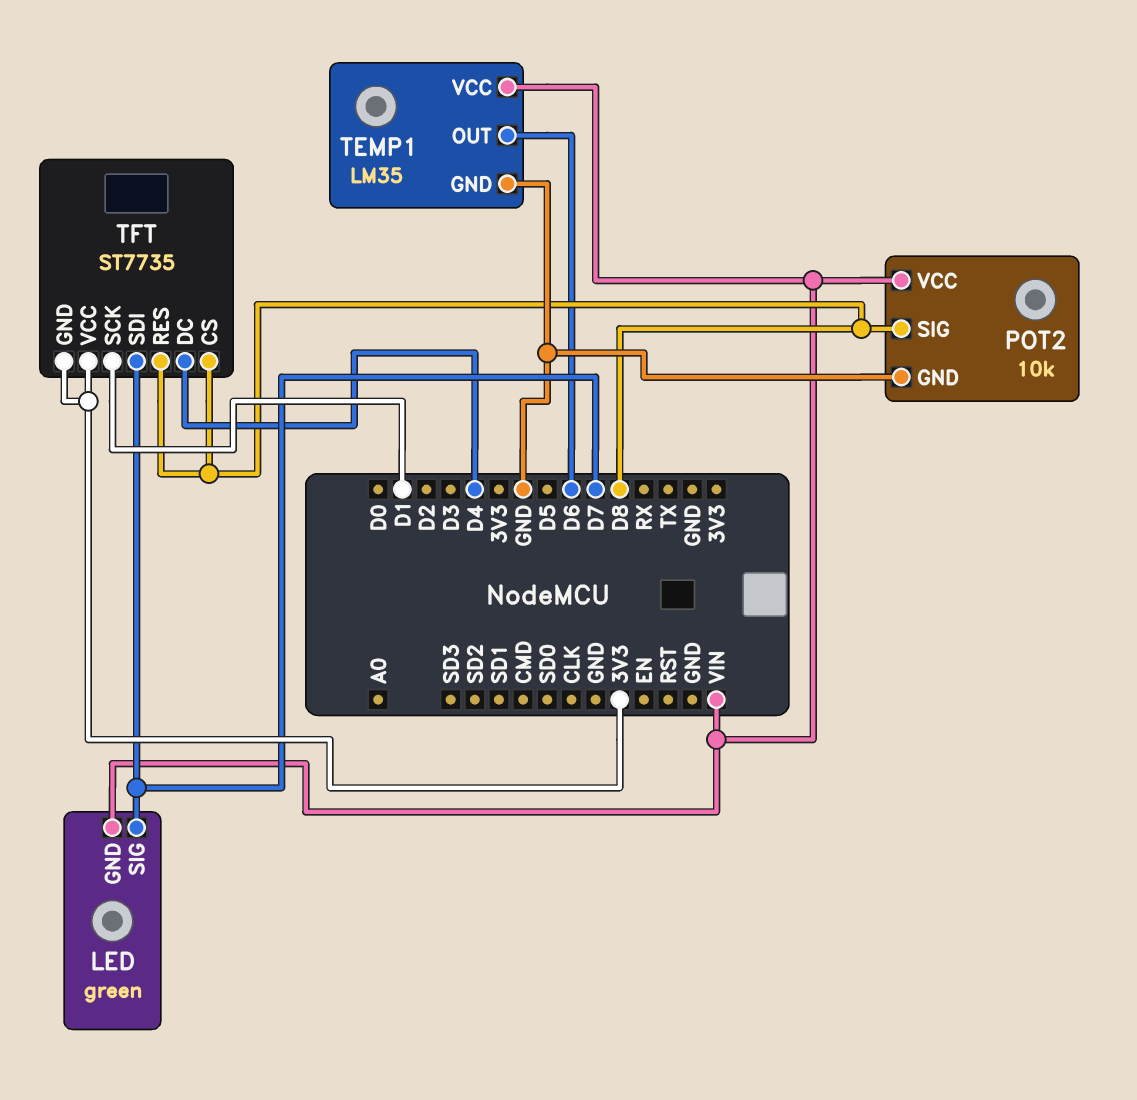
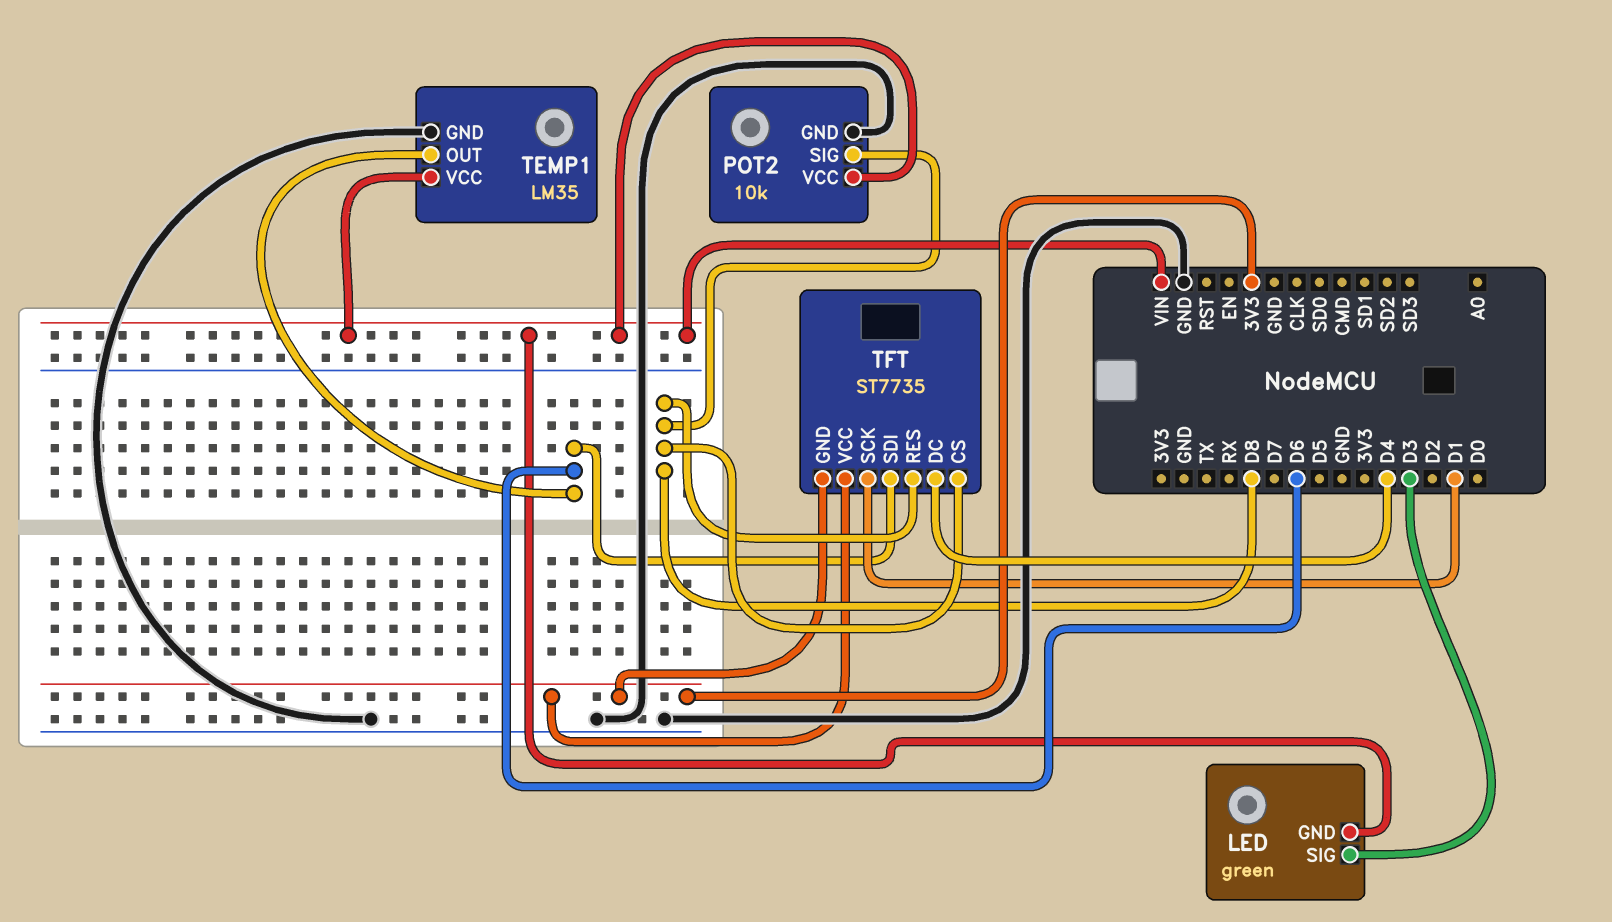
LED pin SIG: D7 -> D3
TFT pin SDI: D7 -> D6

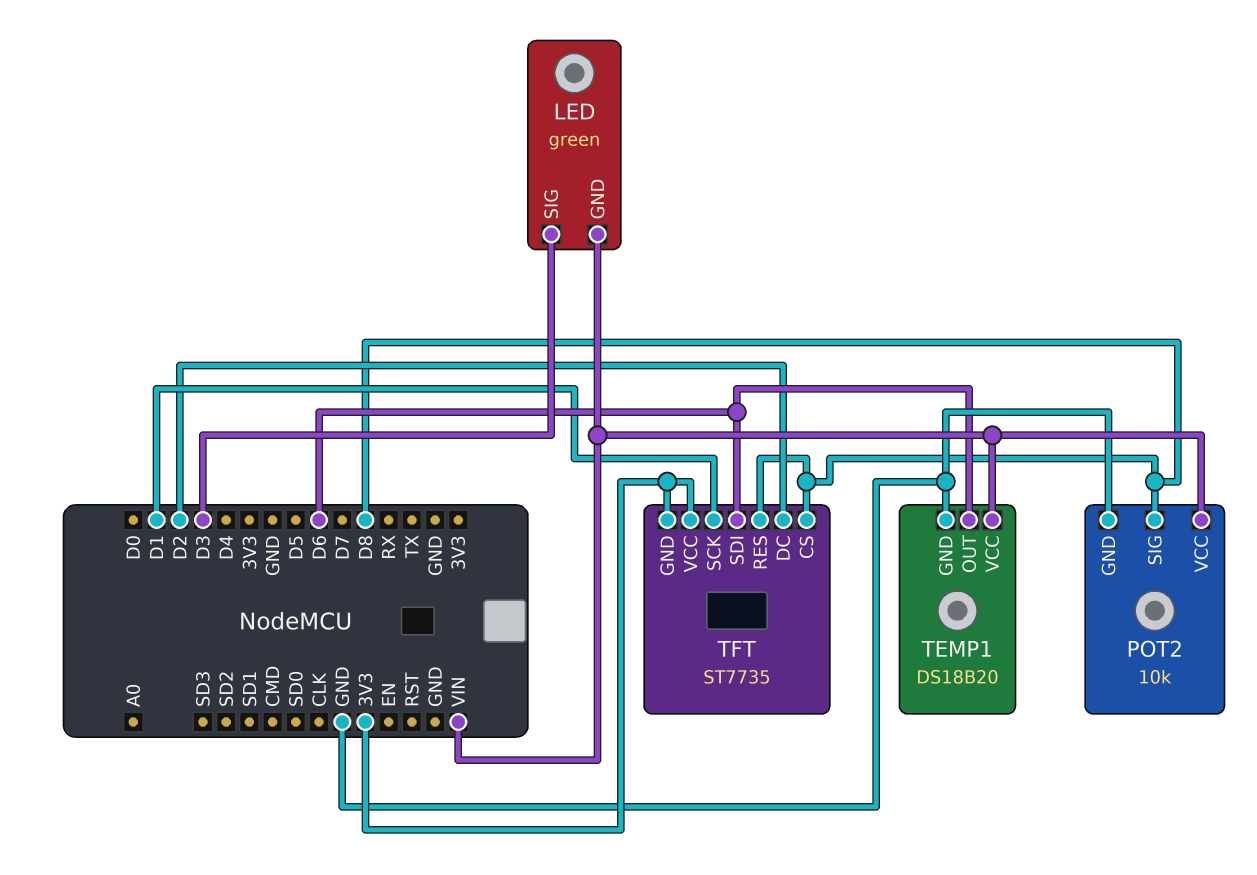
TEMP1: LM35 -> DS18B20
TFT pin DC: D4 -> D2

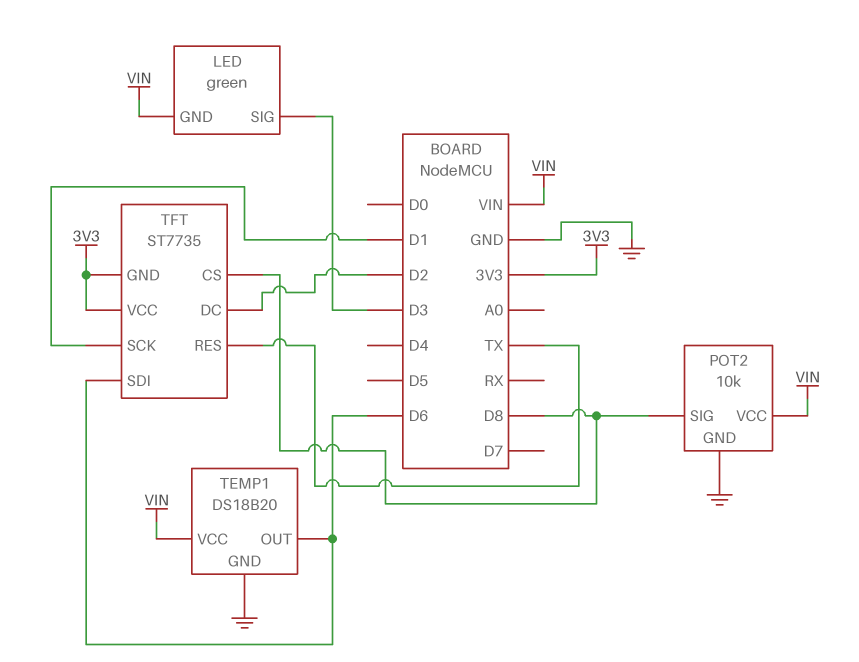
TFT pin RES: D8 -> TX

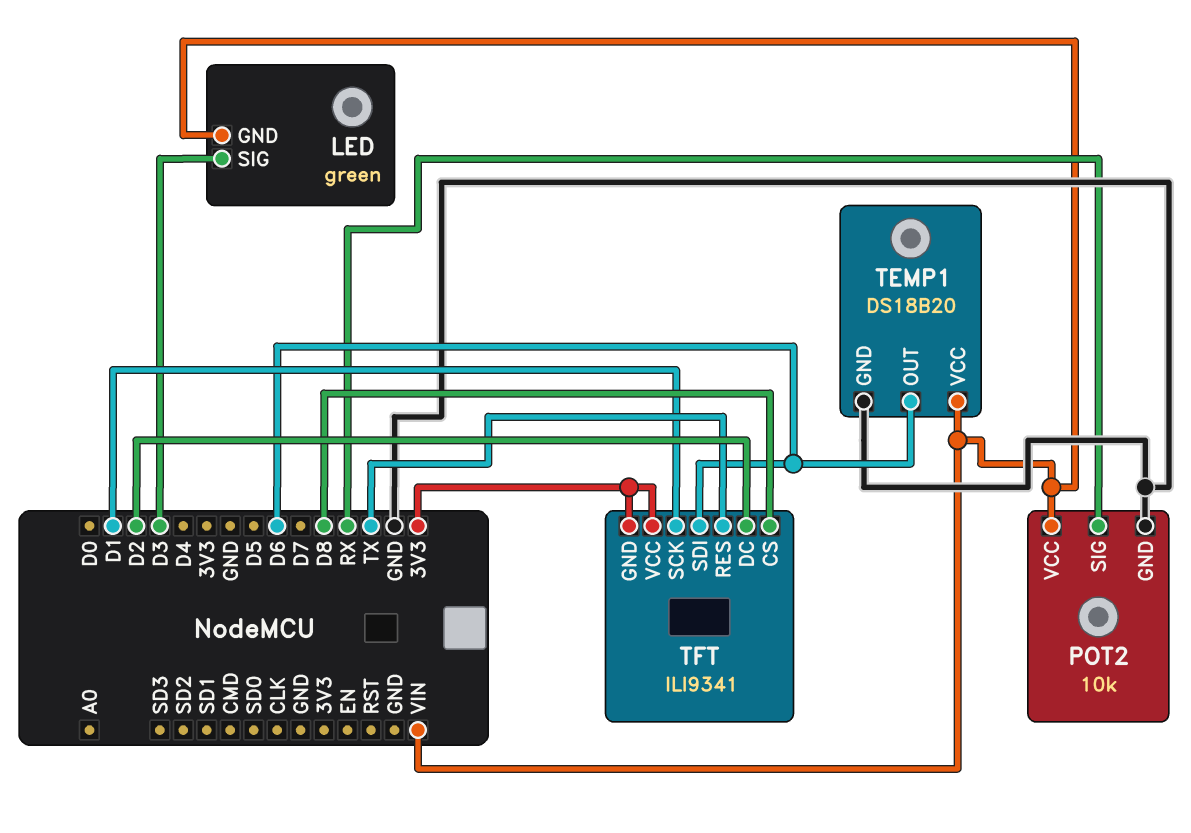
POT2 pin SIG: D8 -> RX
TFT: ST7735 -> ILI9341

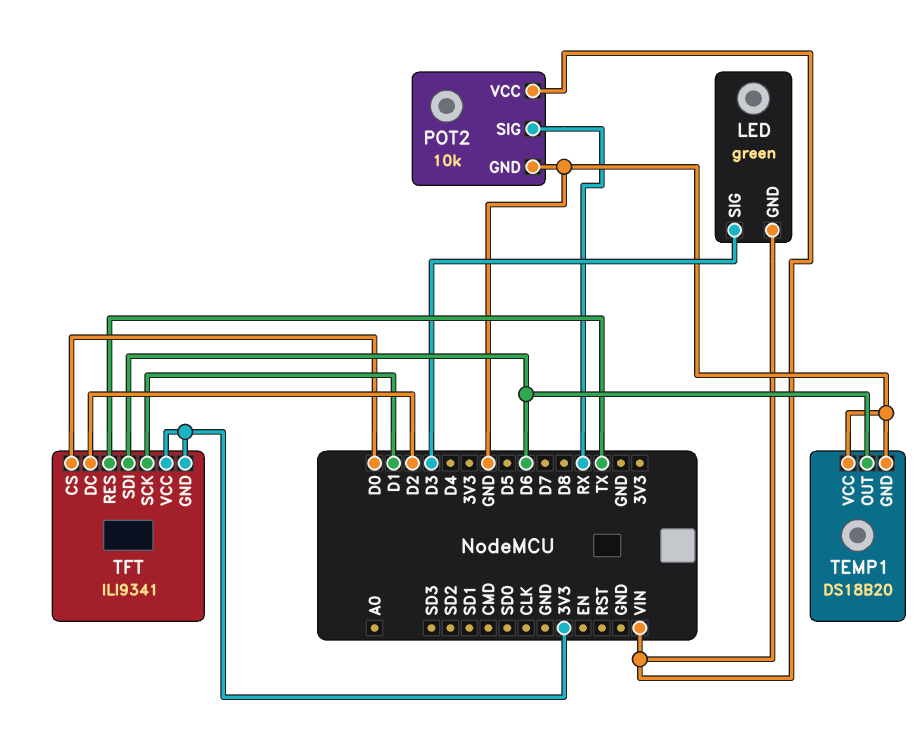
TEMP1 pin VCC: VIN -> GND
TFT pin CS: D8 -> D0

